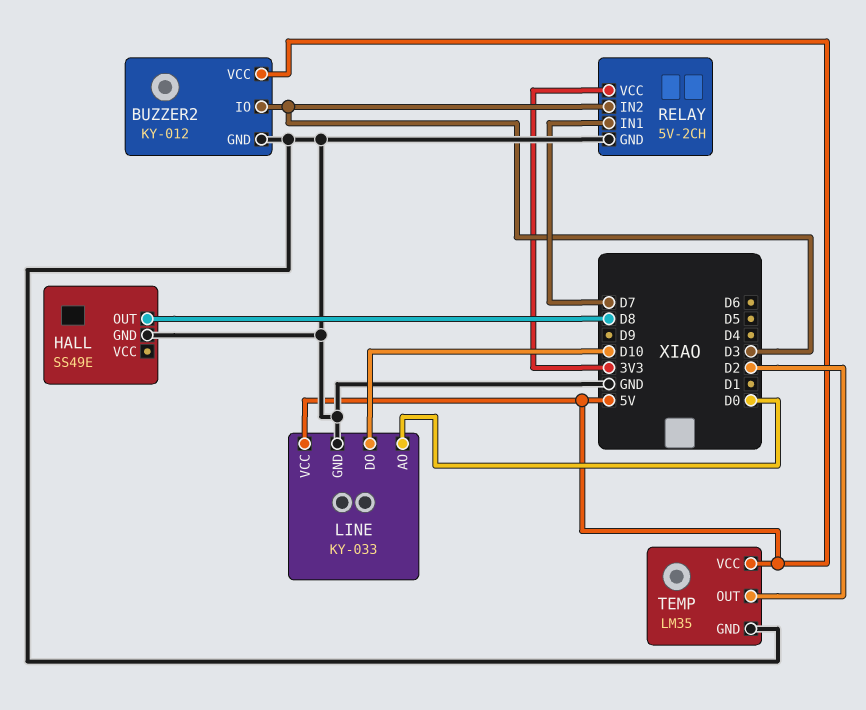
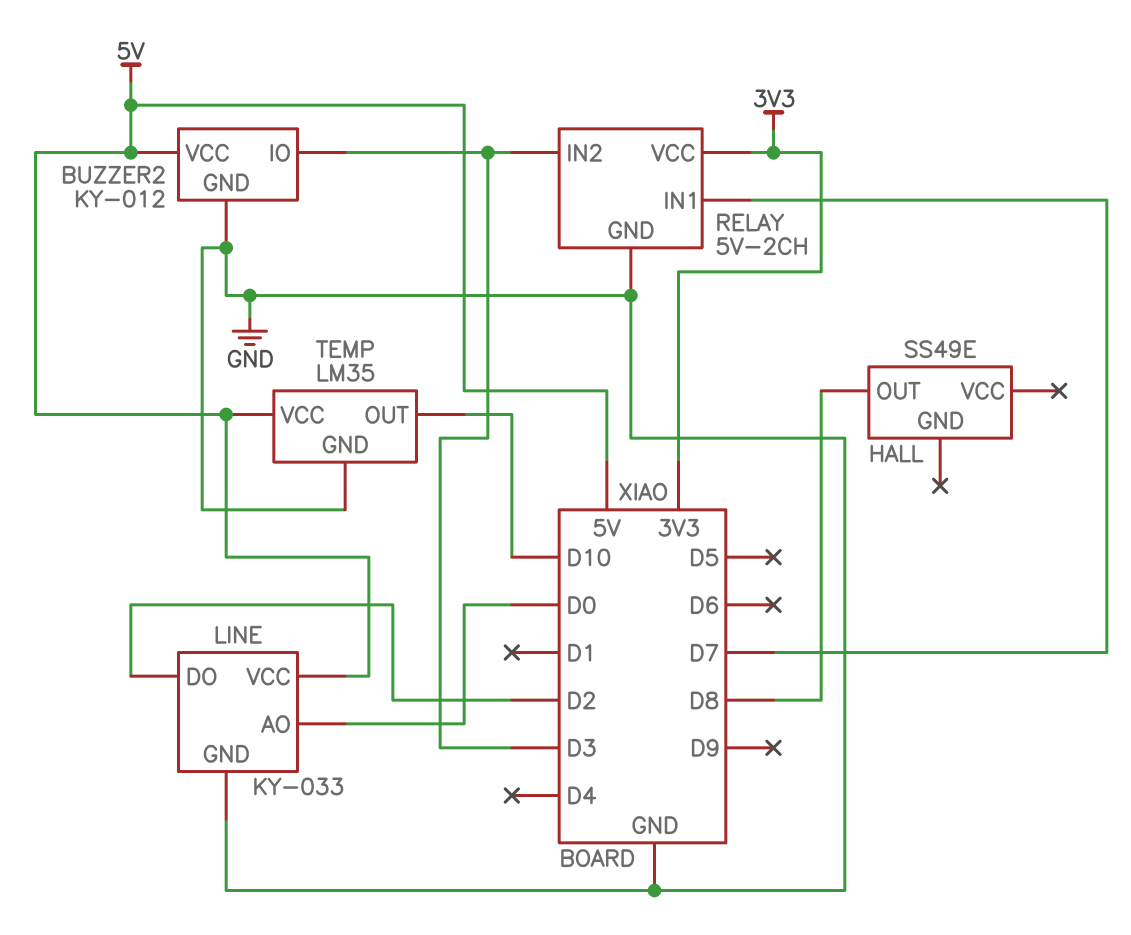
HALL pin GND: GND -> none
LINE pin DO: D10 -> D2
TEMP pin OUT: D2 -> D10

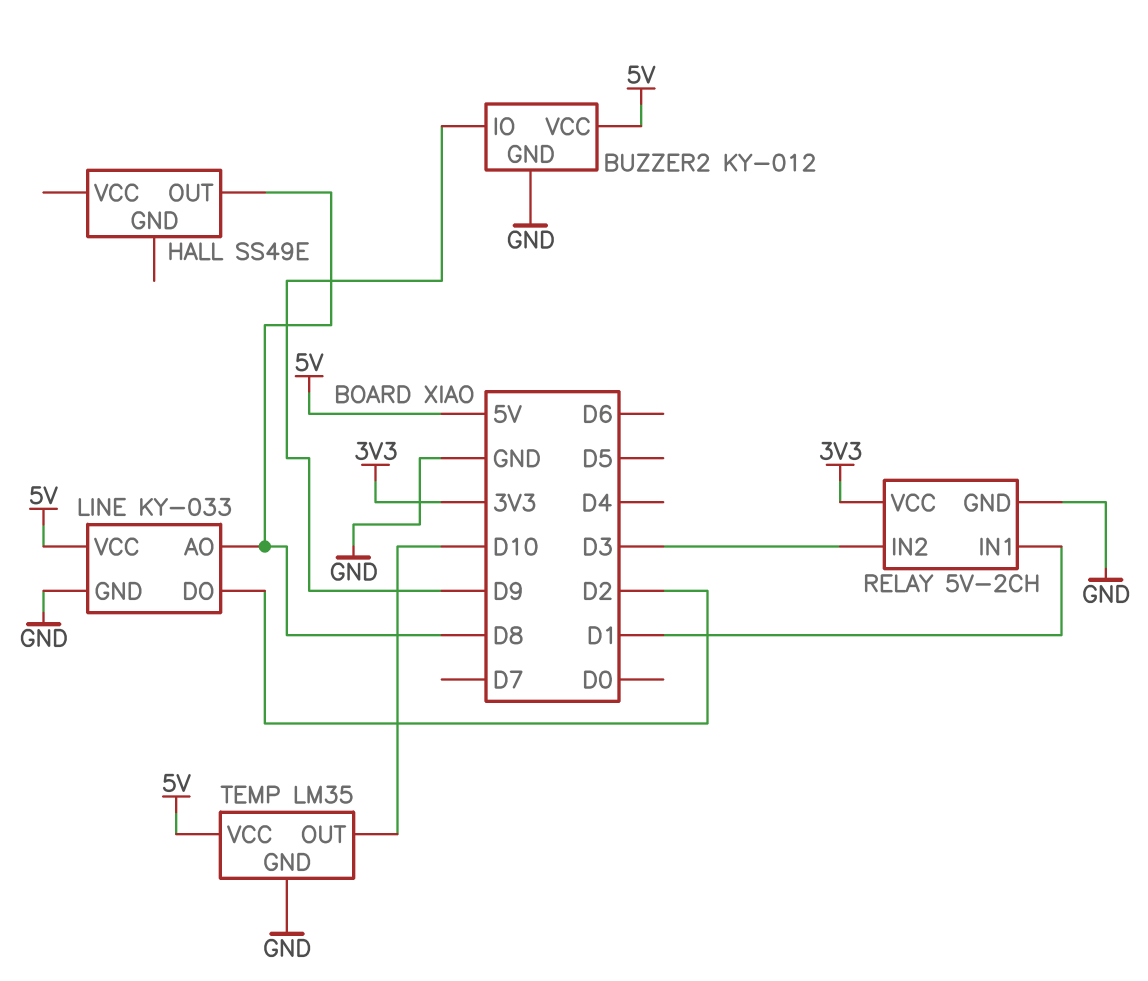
BUZZER2 pin IO: D3 -> D9
LINE pin AO: D0 -> D8
RELAY pin IN1: D7 -> D1

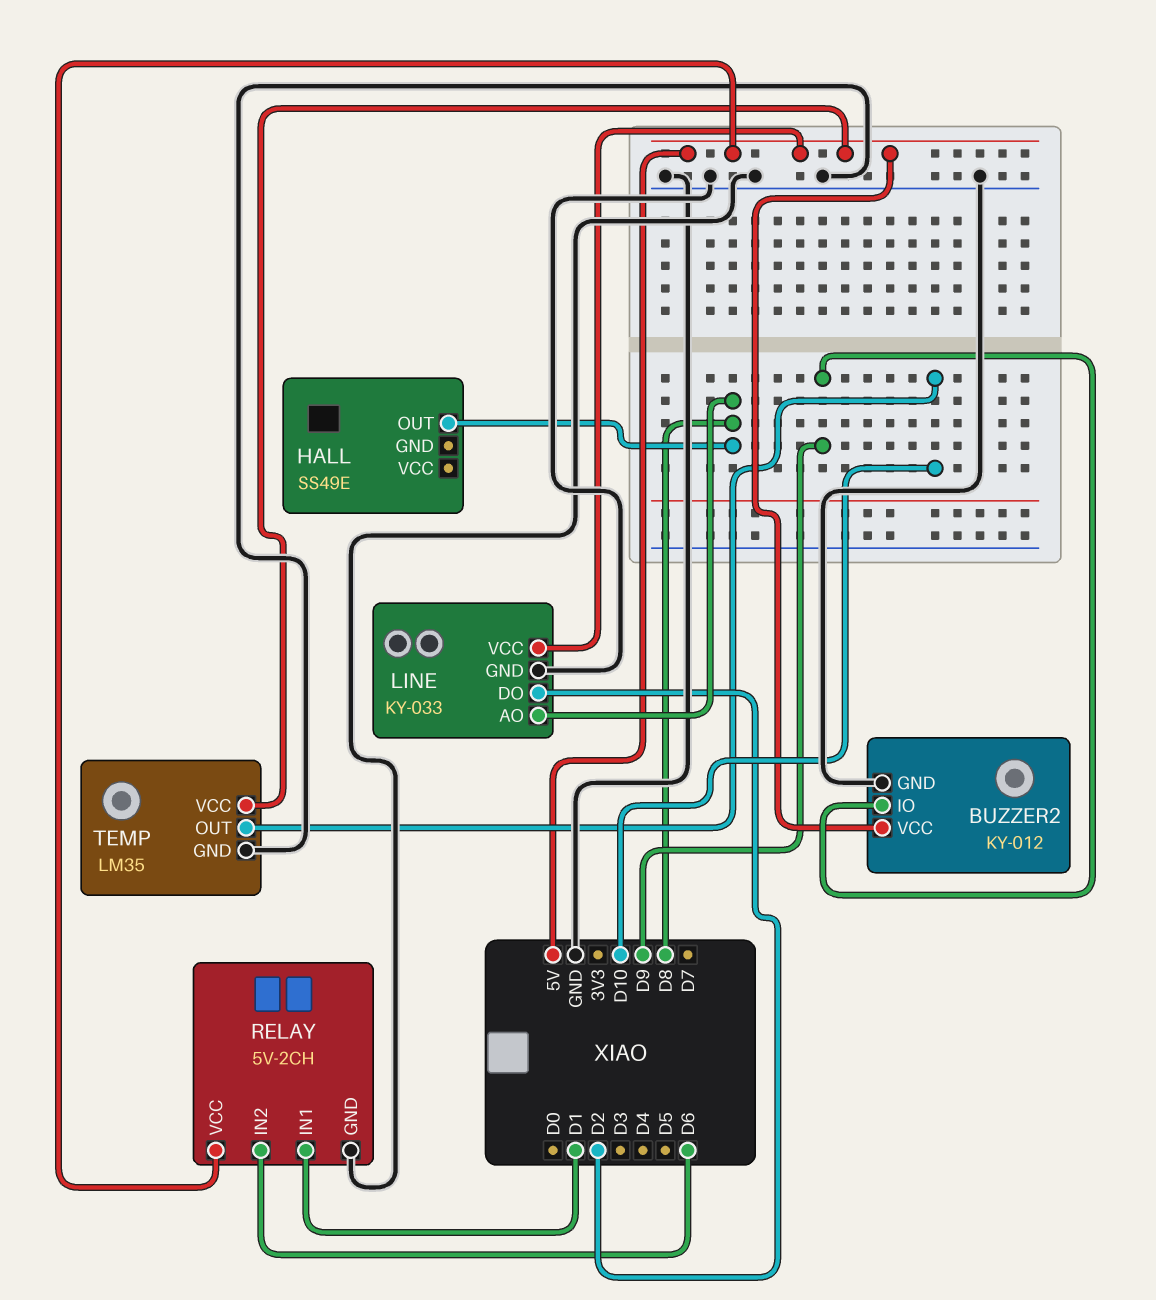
RELAY pin IN2: D3 -> D6
RELAY pin VCC: 3V3 -> 5V

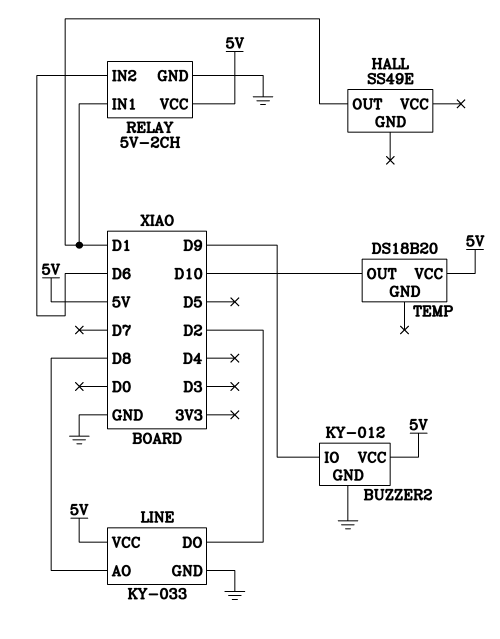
HALL pin OUT: D8 -> D1
TEMP: LM35 -> DS18B20
TEMP pin GND: GND -> none

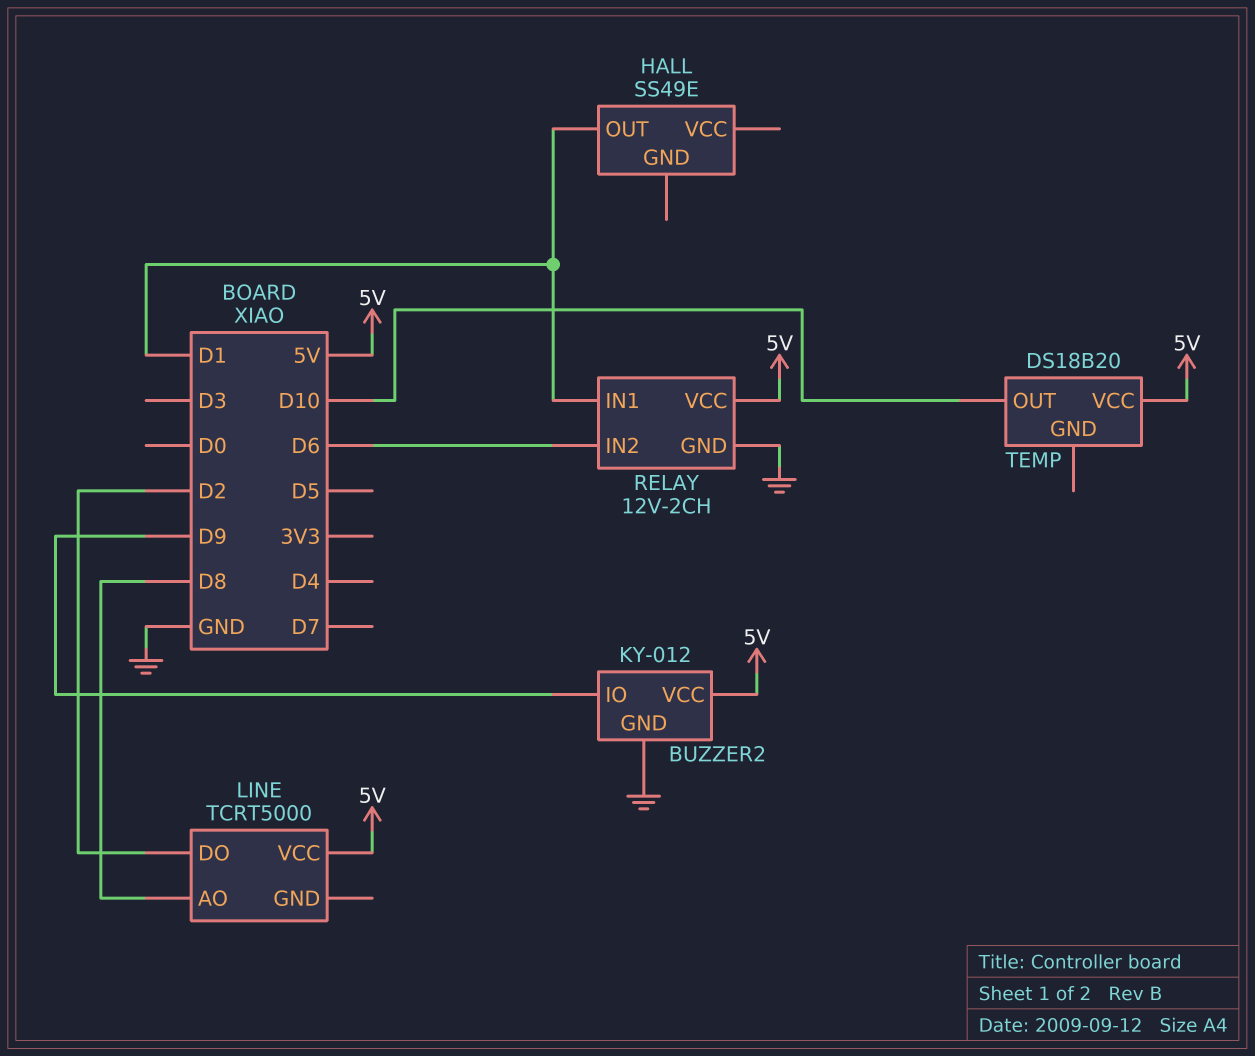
LINE: KY-033 -> TCRT5000
LINE pin GND: GND -> none
RELAY: 5V-2CH -> 12V-2CH

